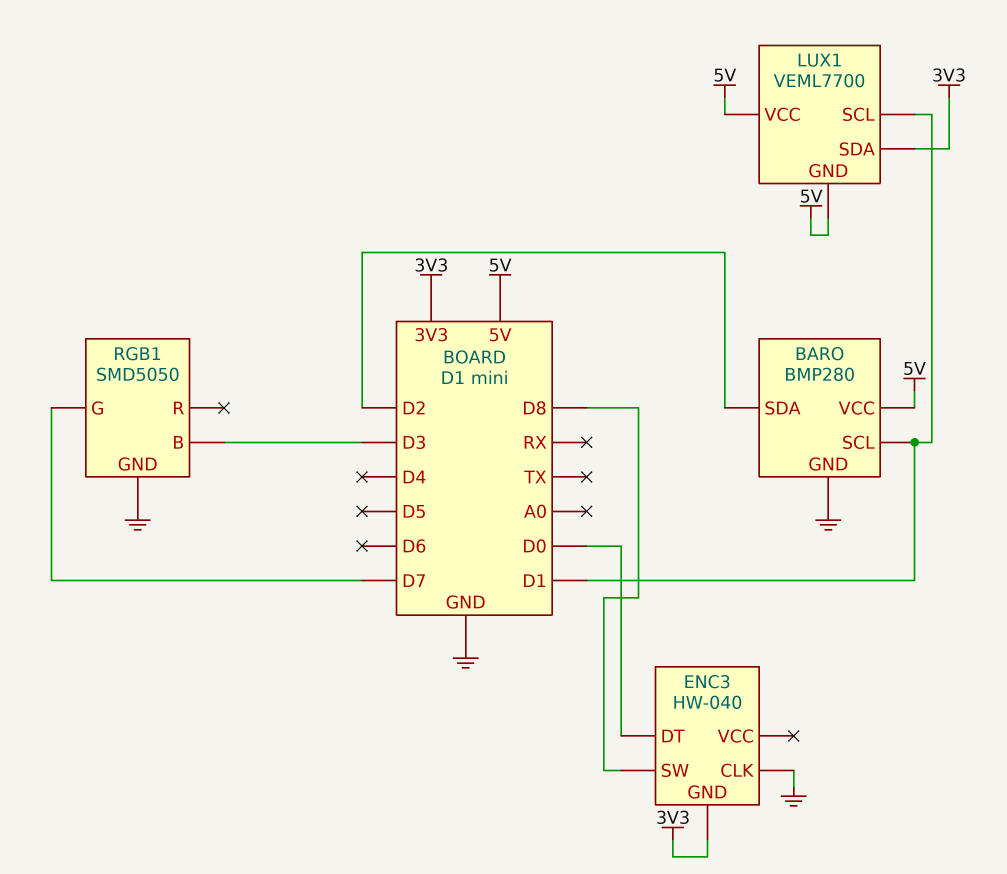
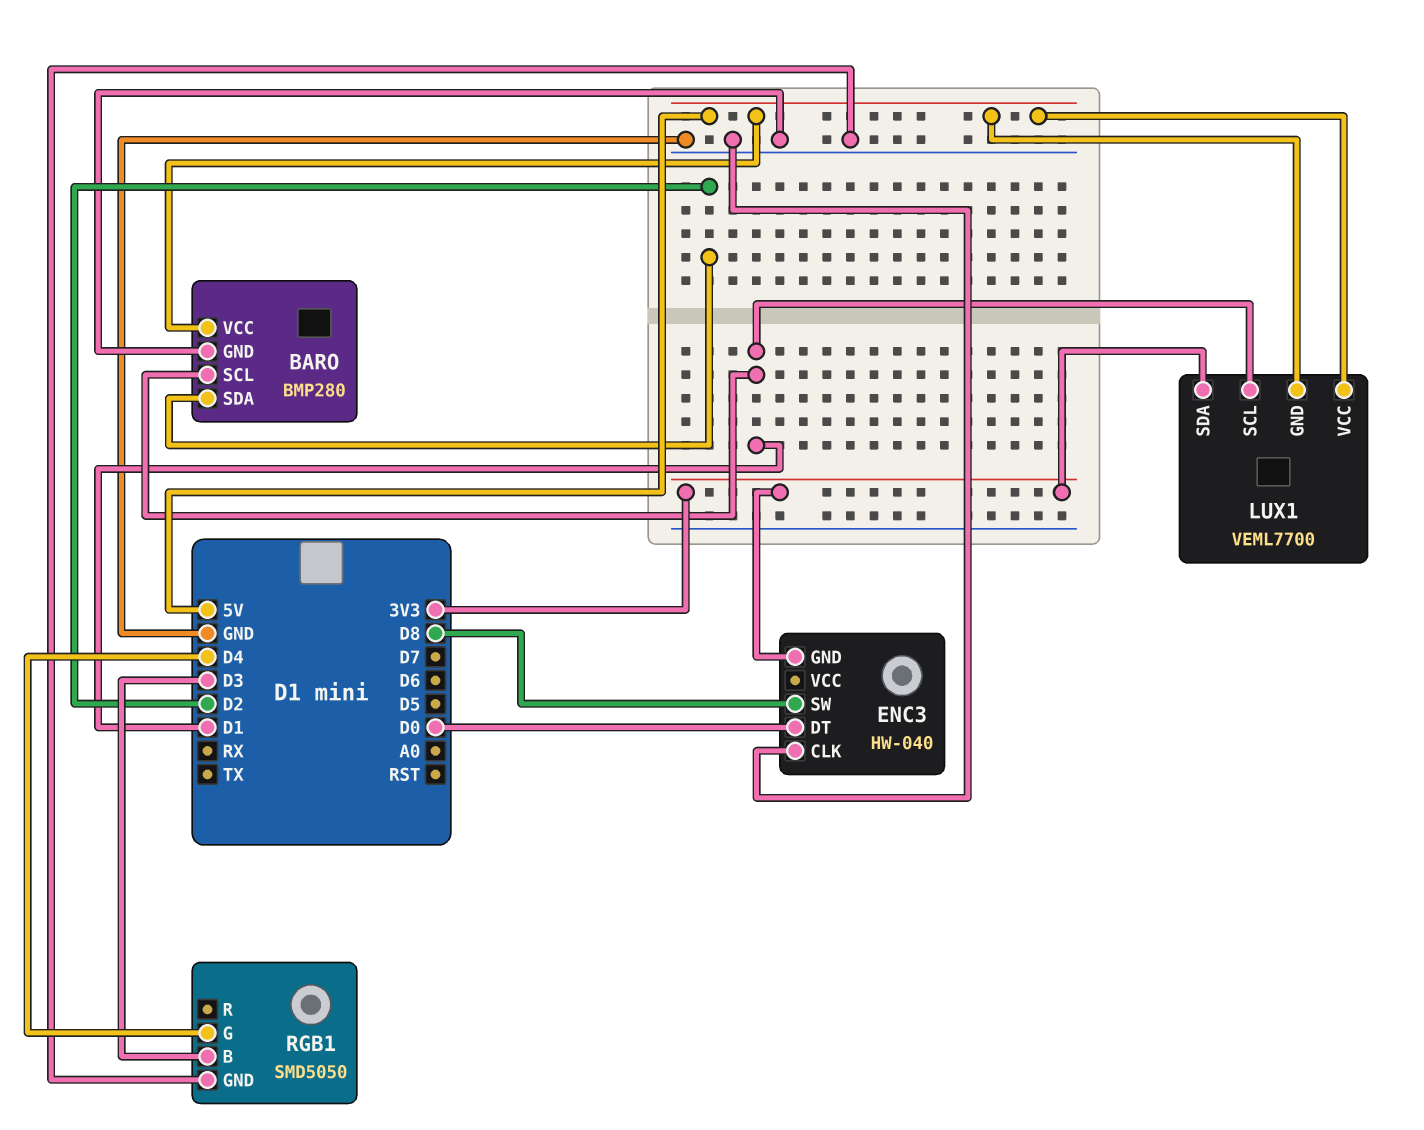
RGB1 pin G: D7 -> D4

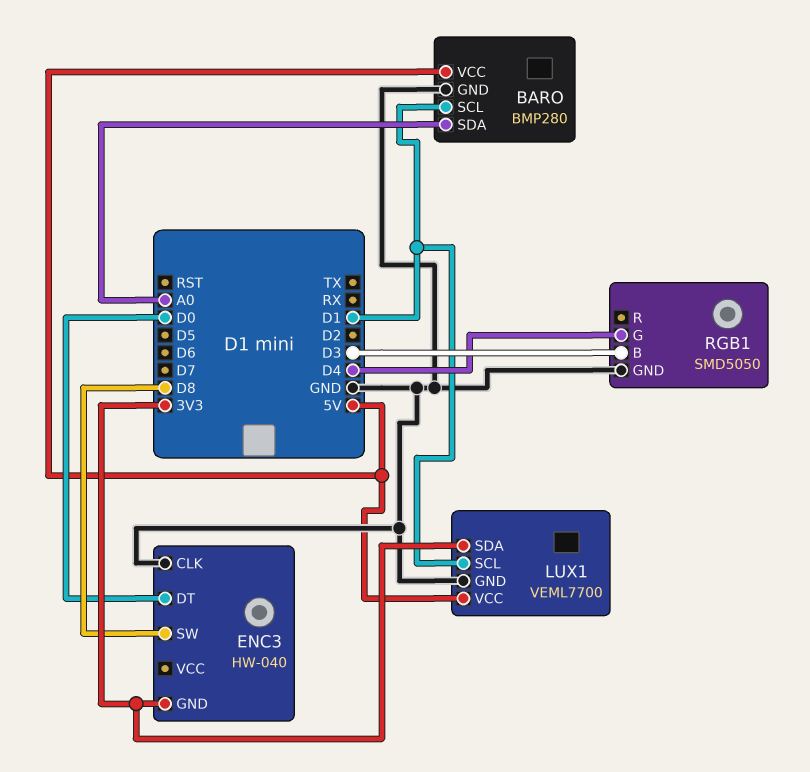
BARO pin SDA: D2 -> A0
LUX1 pin GND: 5V -> GND

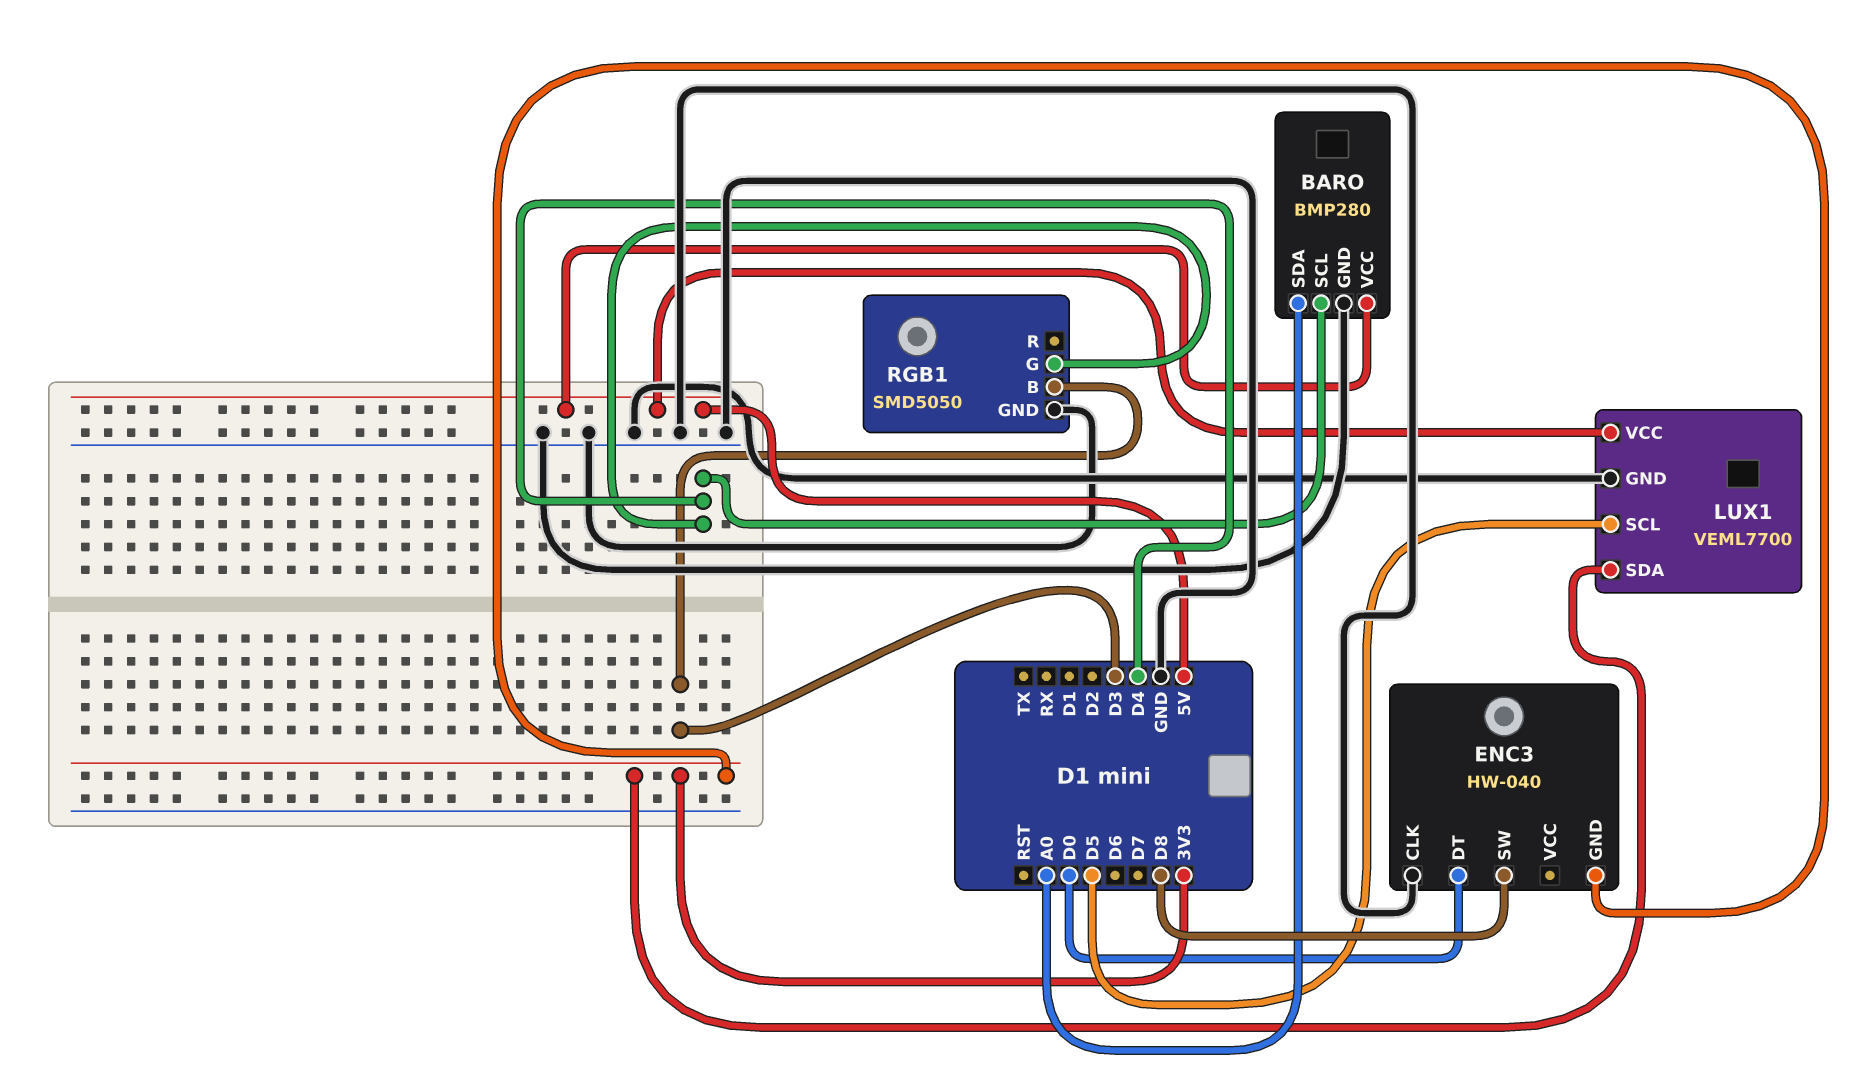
BARO pin SCL: D1 -> D4
LUX1 pin SCL: D1 -> D5

